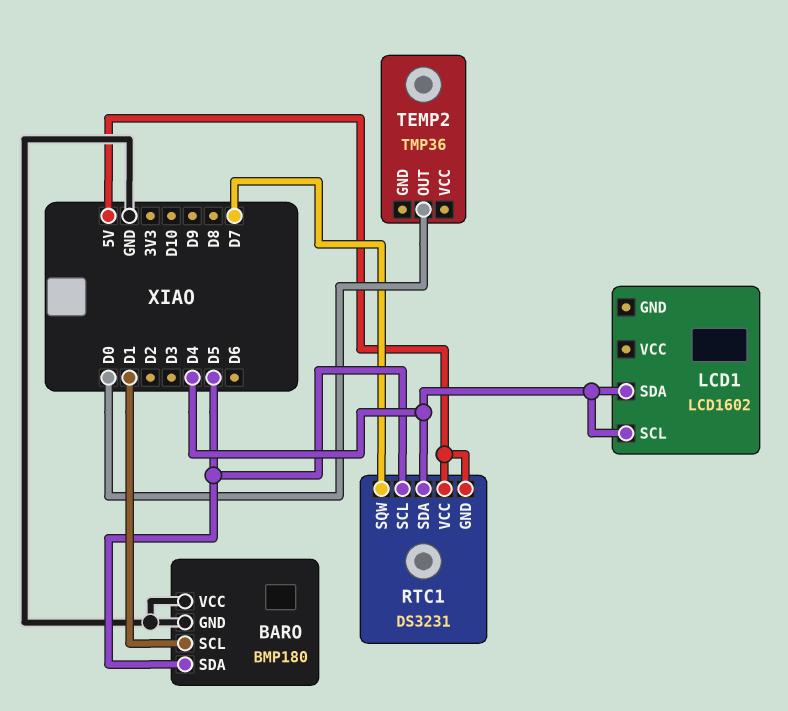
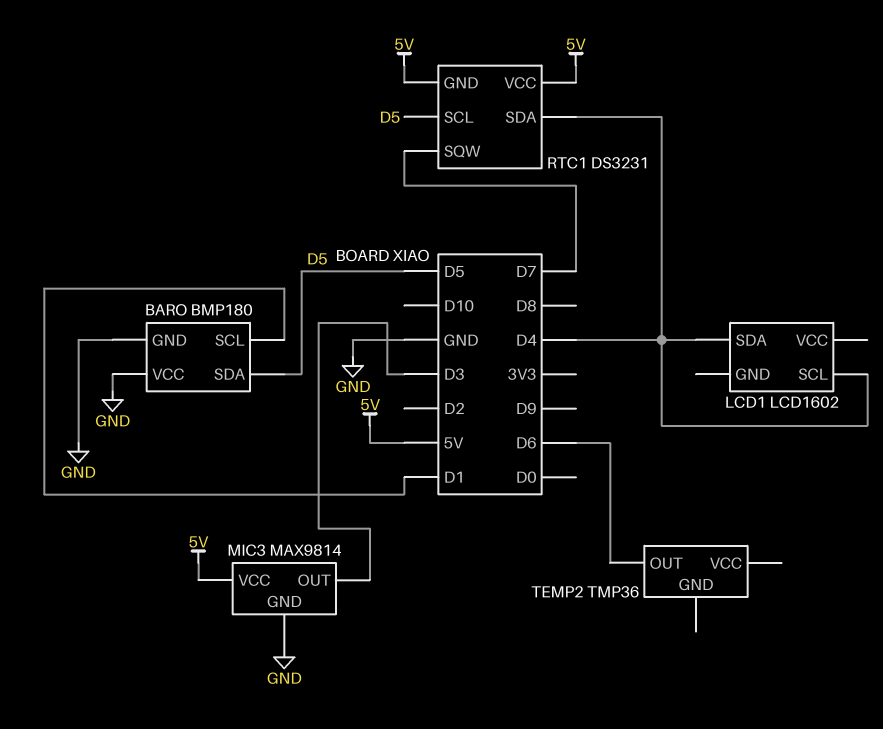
MIC3: none -> MAX9814
MIC3 pin GND: none -> GND
MIC3 pin OUT: none -> D3
MIC3 pin VCC: none -> 5V
TEMP2 pin OUT: D0 -> D6

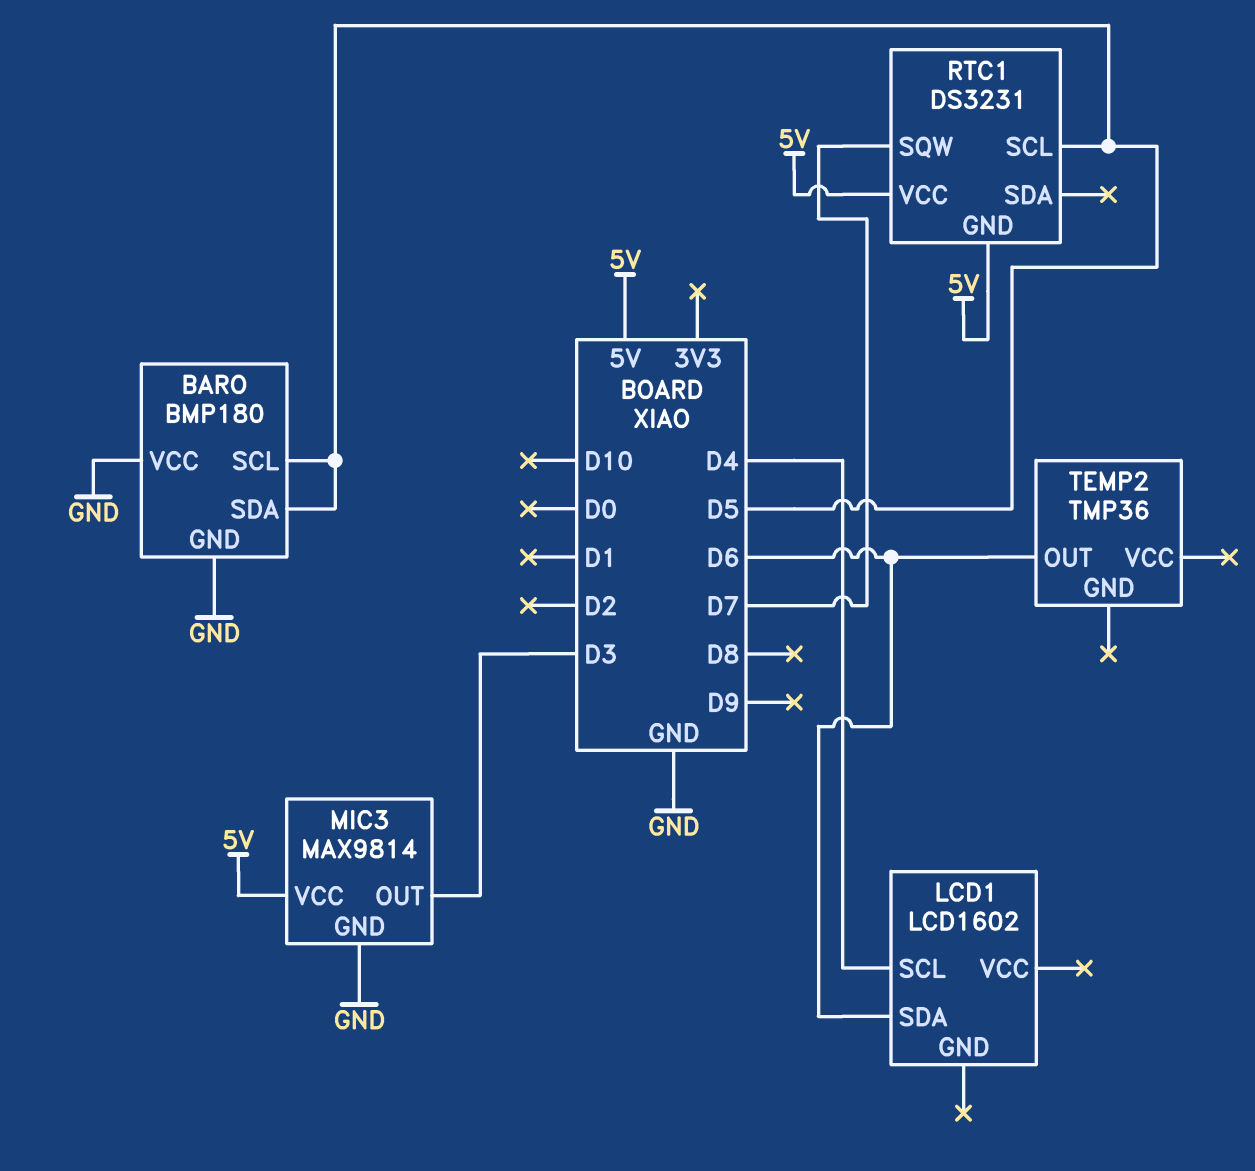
BARO pin SCL: D1 -> D5
LCD1 pin SDA: D4 -> D6
RTC1 pin SDA: D4 -> none

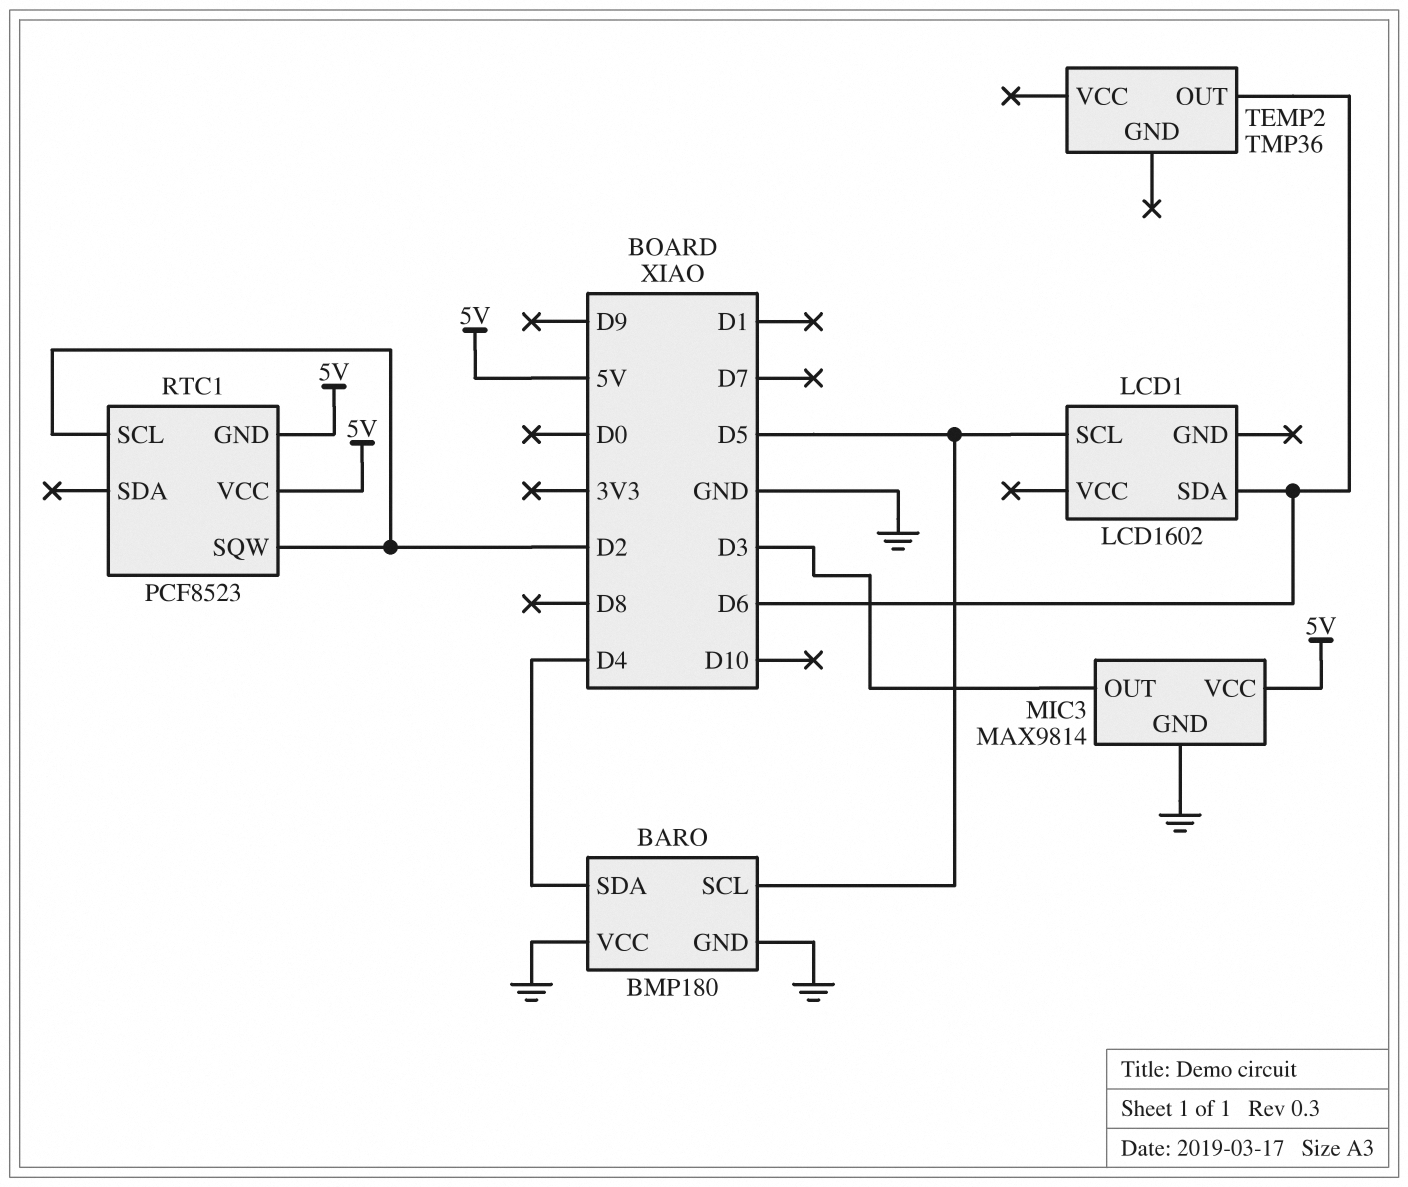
BARO pin SDA: D5 -> D4
LCD1 pin SCL: D4 -> D5
RTC1: DS3231 -> PCF8523
RTC1 pin SCL: D5 -> D2
RTC1 pin SQW: D7 -> D2

